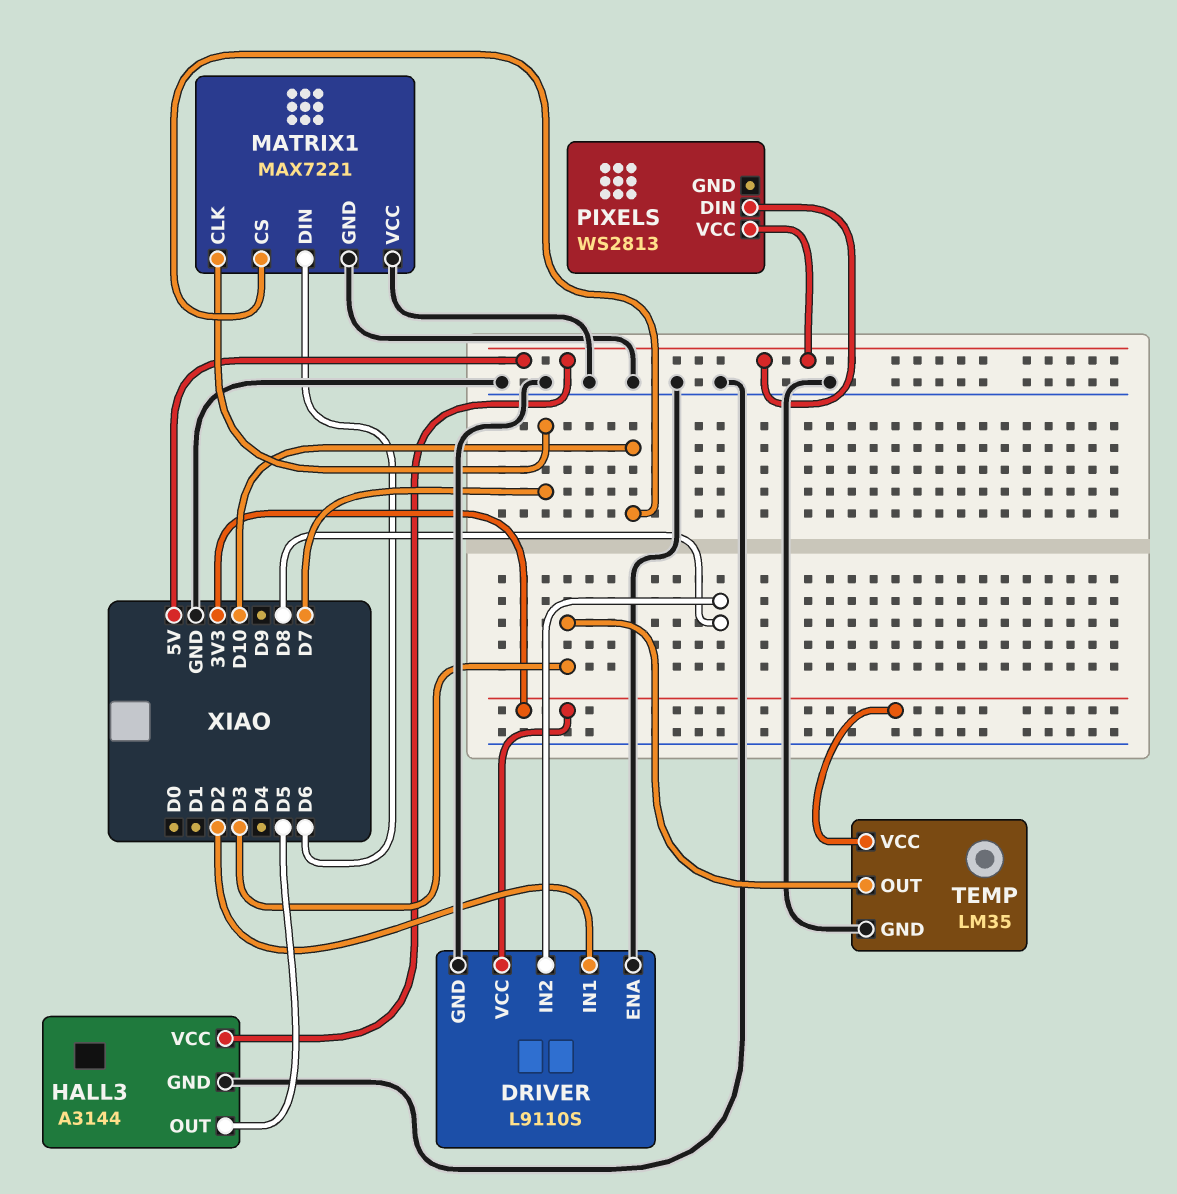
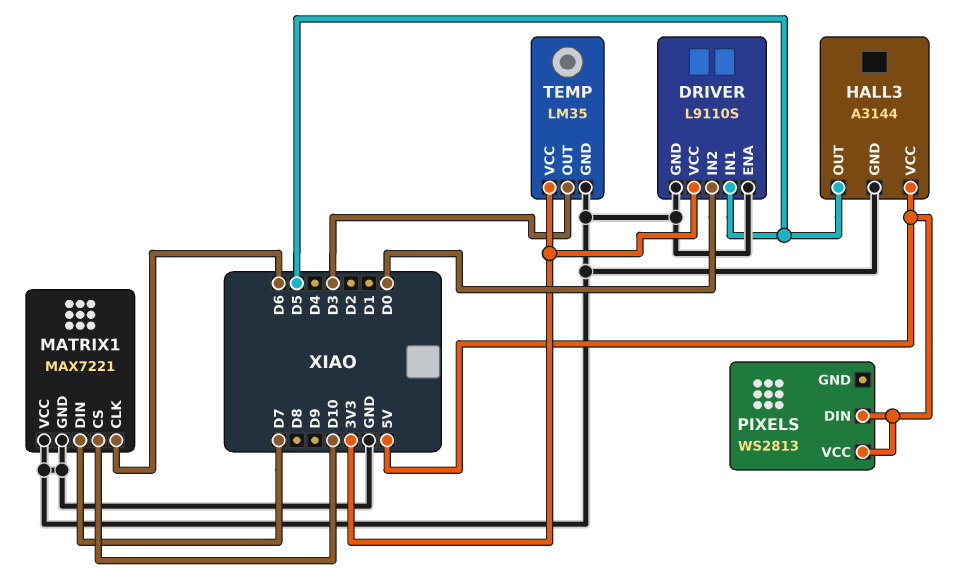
DRIVER pin IN1: D2 -> D5
DRIVER pin IN2: D8 -> D0
MATRIX1 pin CLK: D7 -> D6
MATRIX1 pin DIN: D6 -> D7

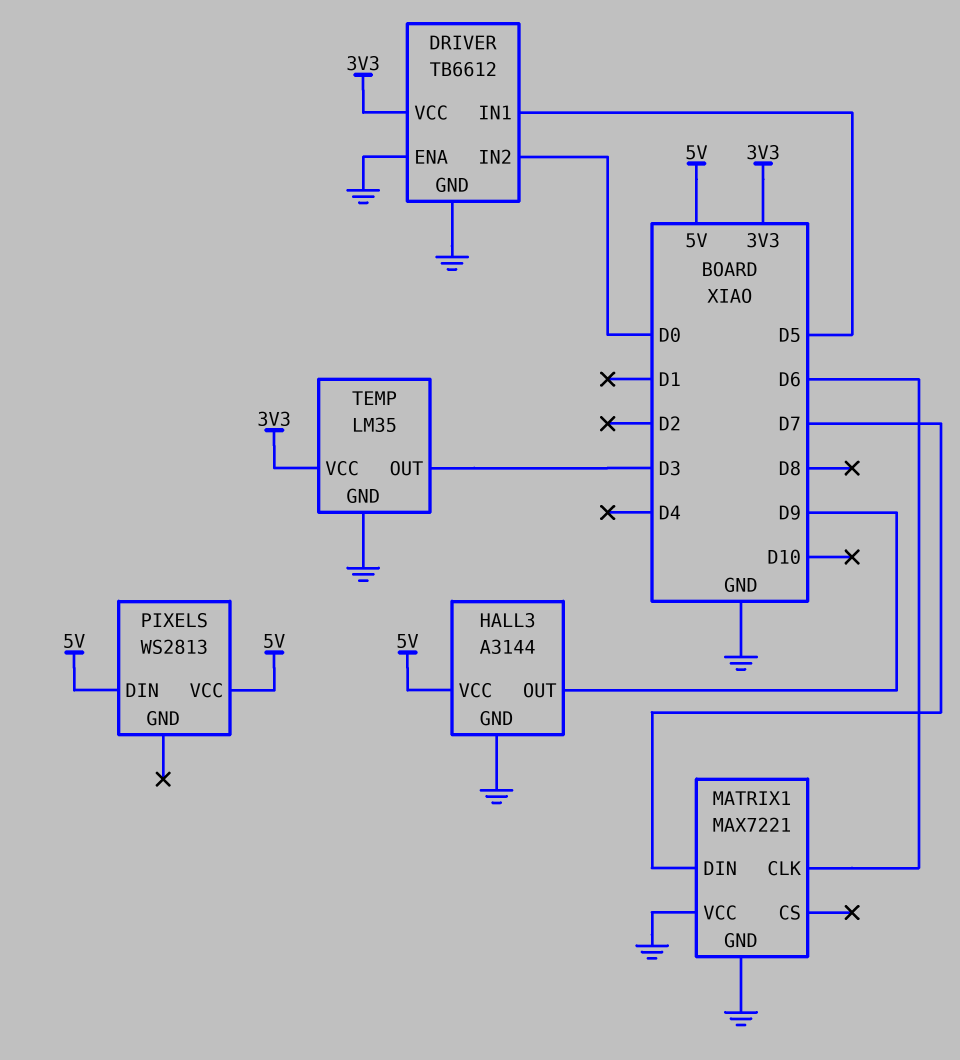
DRIVER: L9110S -> TB6612
HALL3 pin OUT: D5 -> D9
MATRIX1 pin CS: D10 -> none

